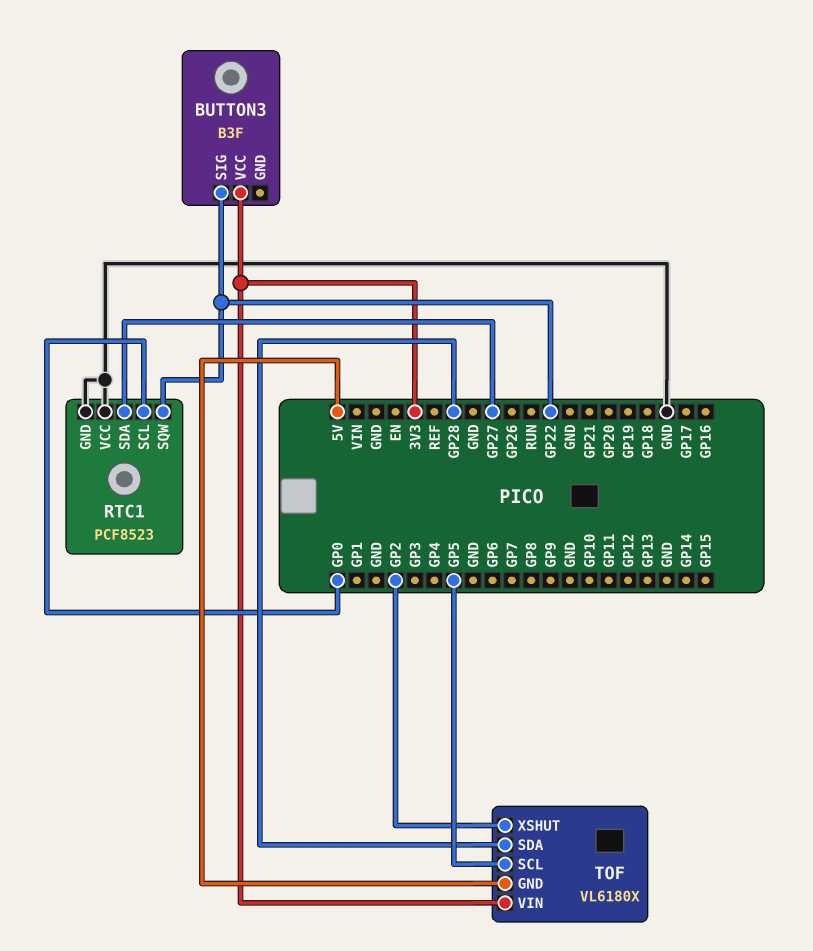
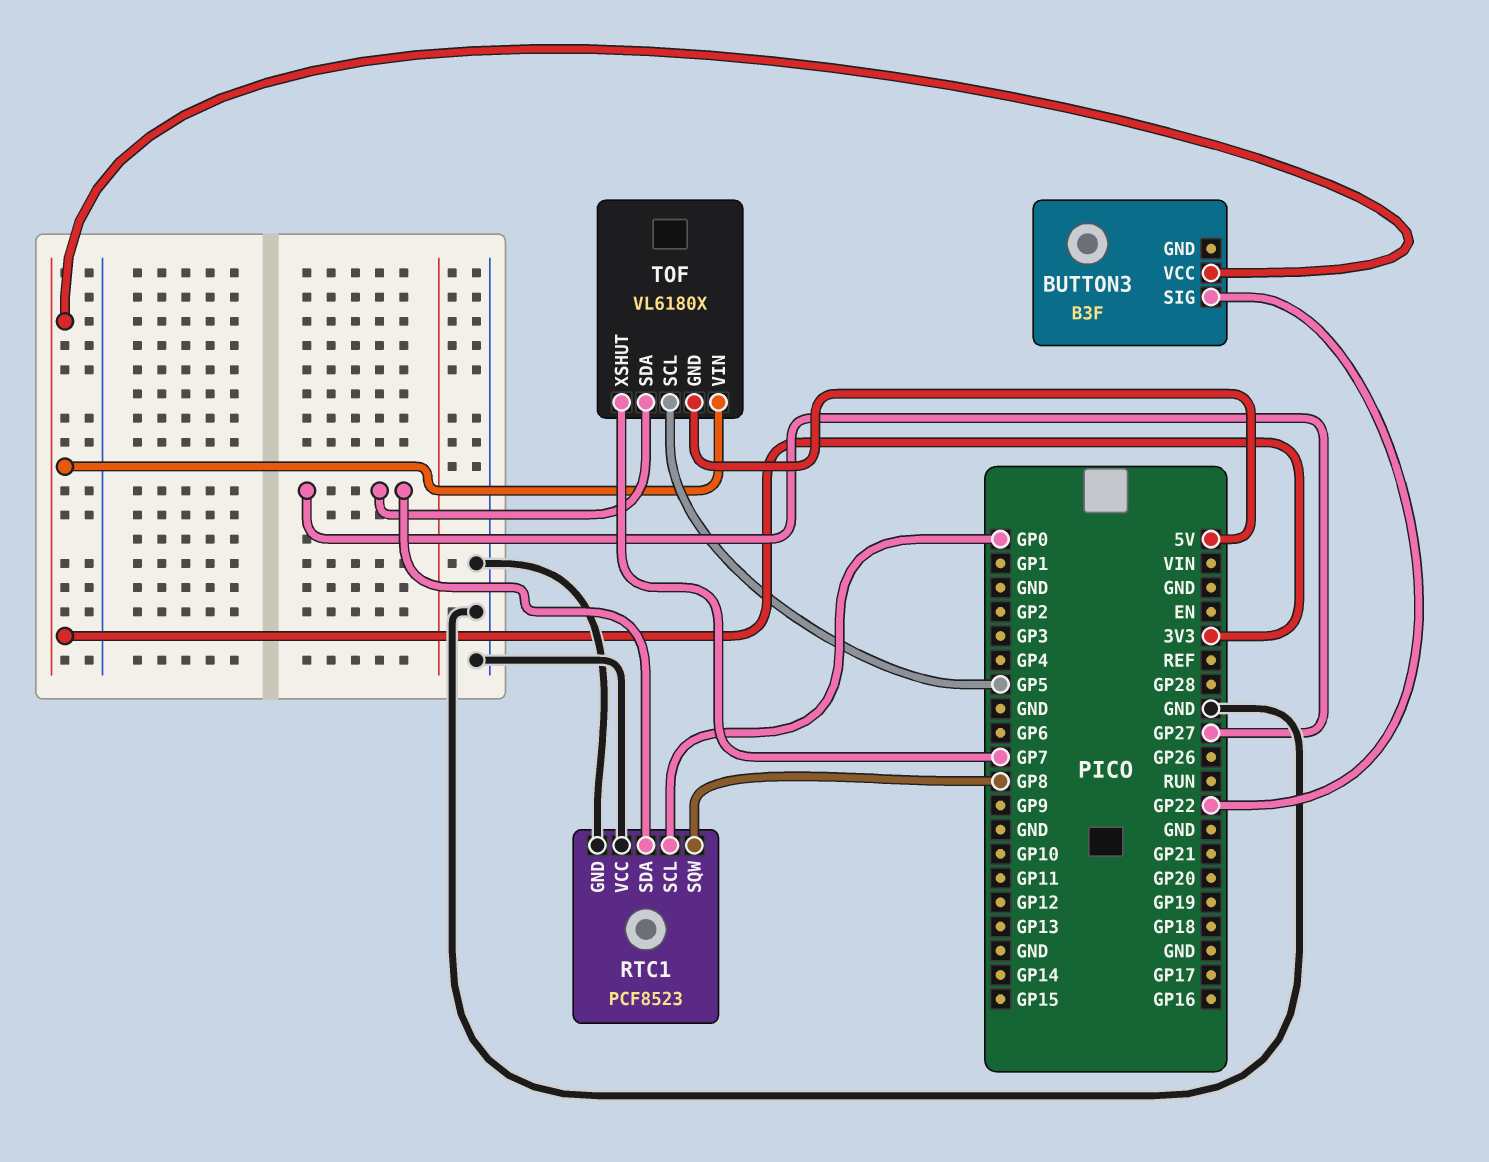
RTC1 pin SQW: GP22 -> GP8
TOF pin SDA: GP28 -> GP27
TOF pin XSHUT: GP2 -> GP7

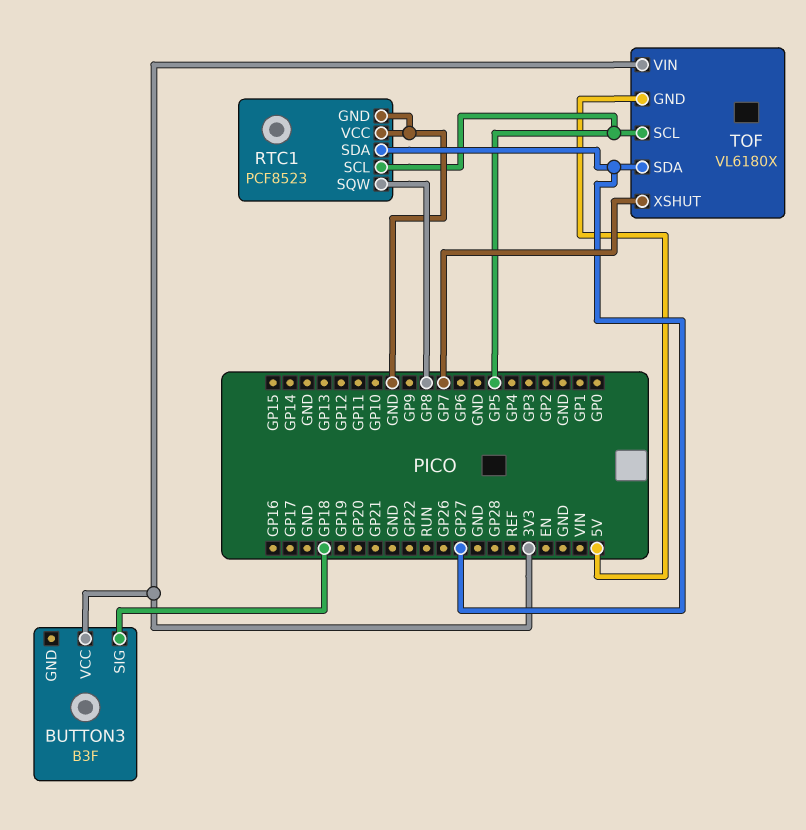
BUTTON3 pin SIG: GP22 -> GP18
RTC1 pin SCL: GP0 -> GP5

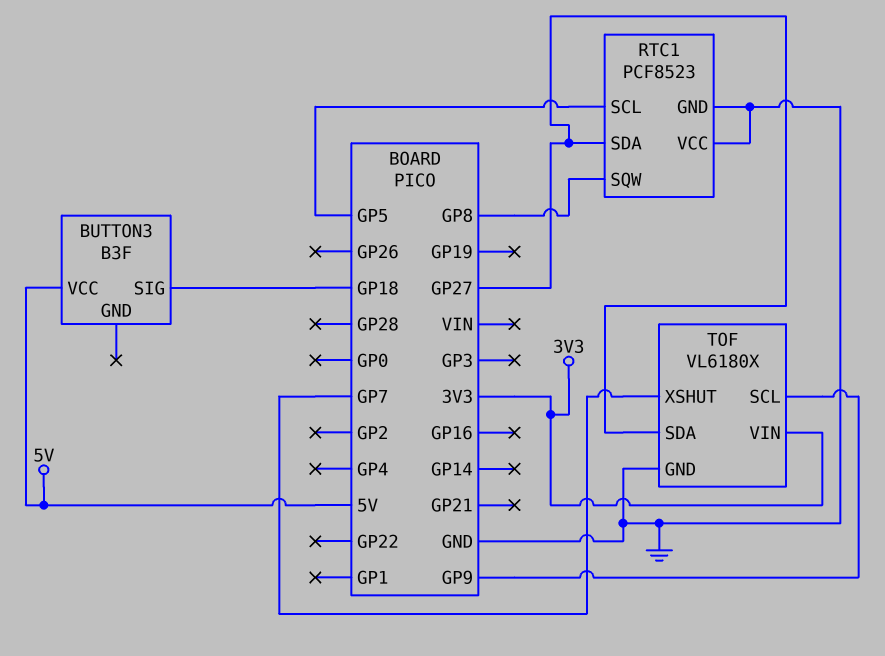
BUTTON3 pin VCC: 3V3 -> 5V
TOF pin GND: 5V -> GND
TOF pin SCL: GP5 -> GP9

